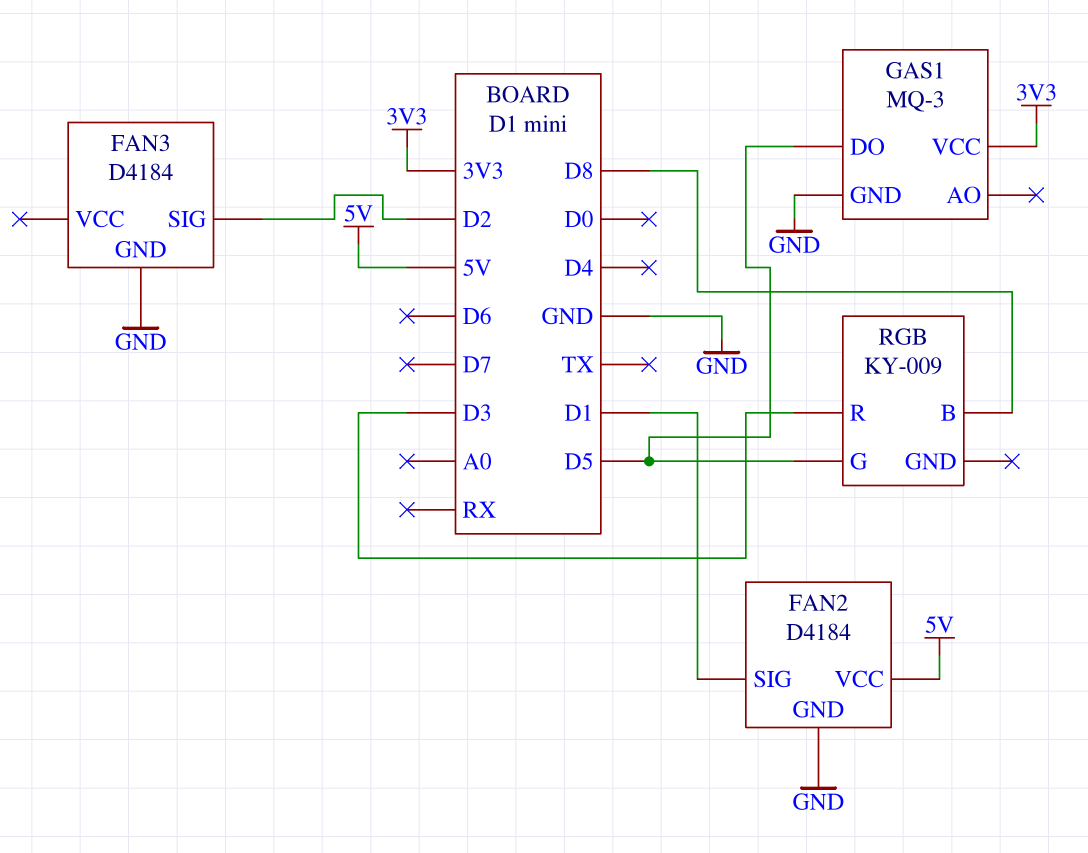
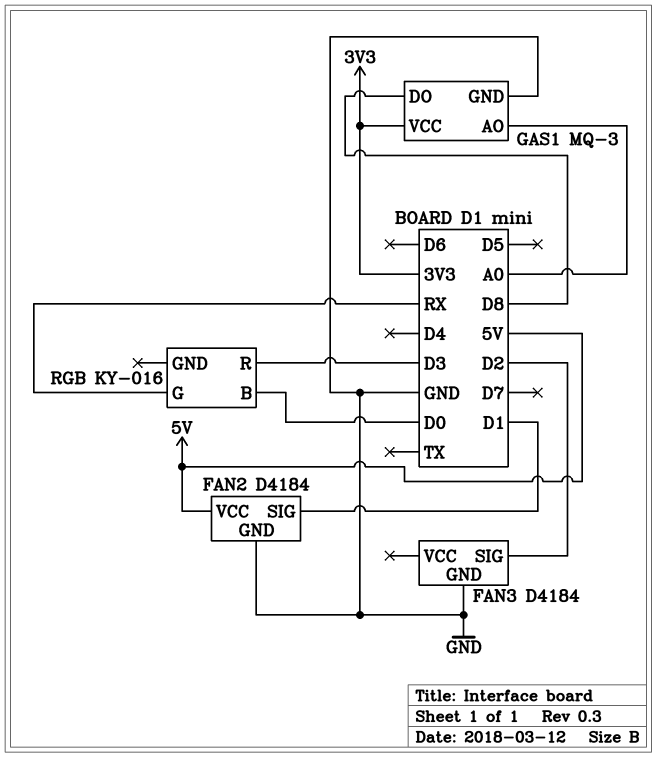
GAS1 pin AO: none -> A0
GAS1 pin DO: D5 -> D8
RGB: KY-009 -> KY-016
RGB pin B: D8 -> D0
RGB pin G: D5 -> RX

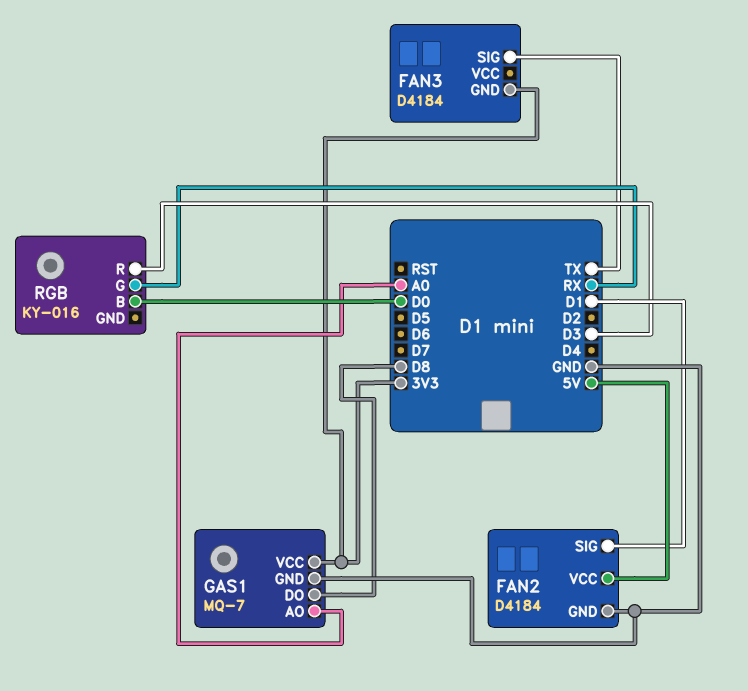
FAN3 pin GND: GND -> 3V3
FAN3 pin SIG: D2 -> TX
GAS1: MQ-3 -> MQ-7

